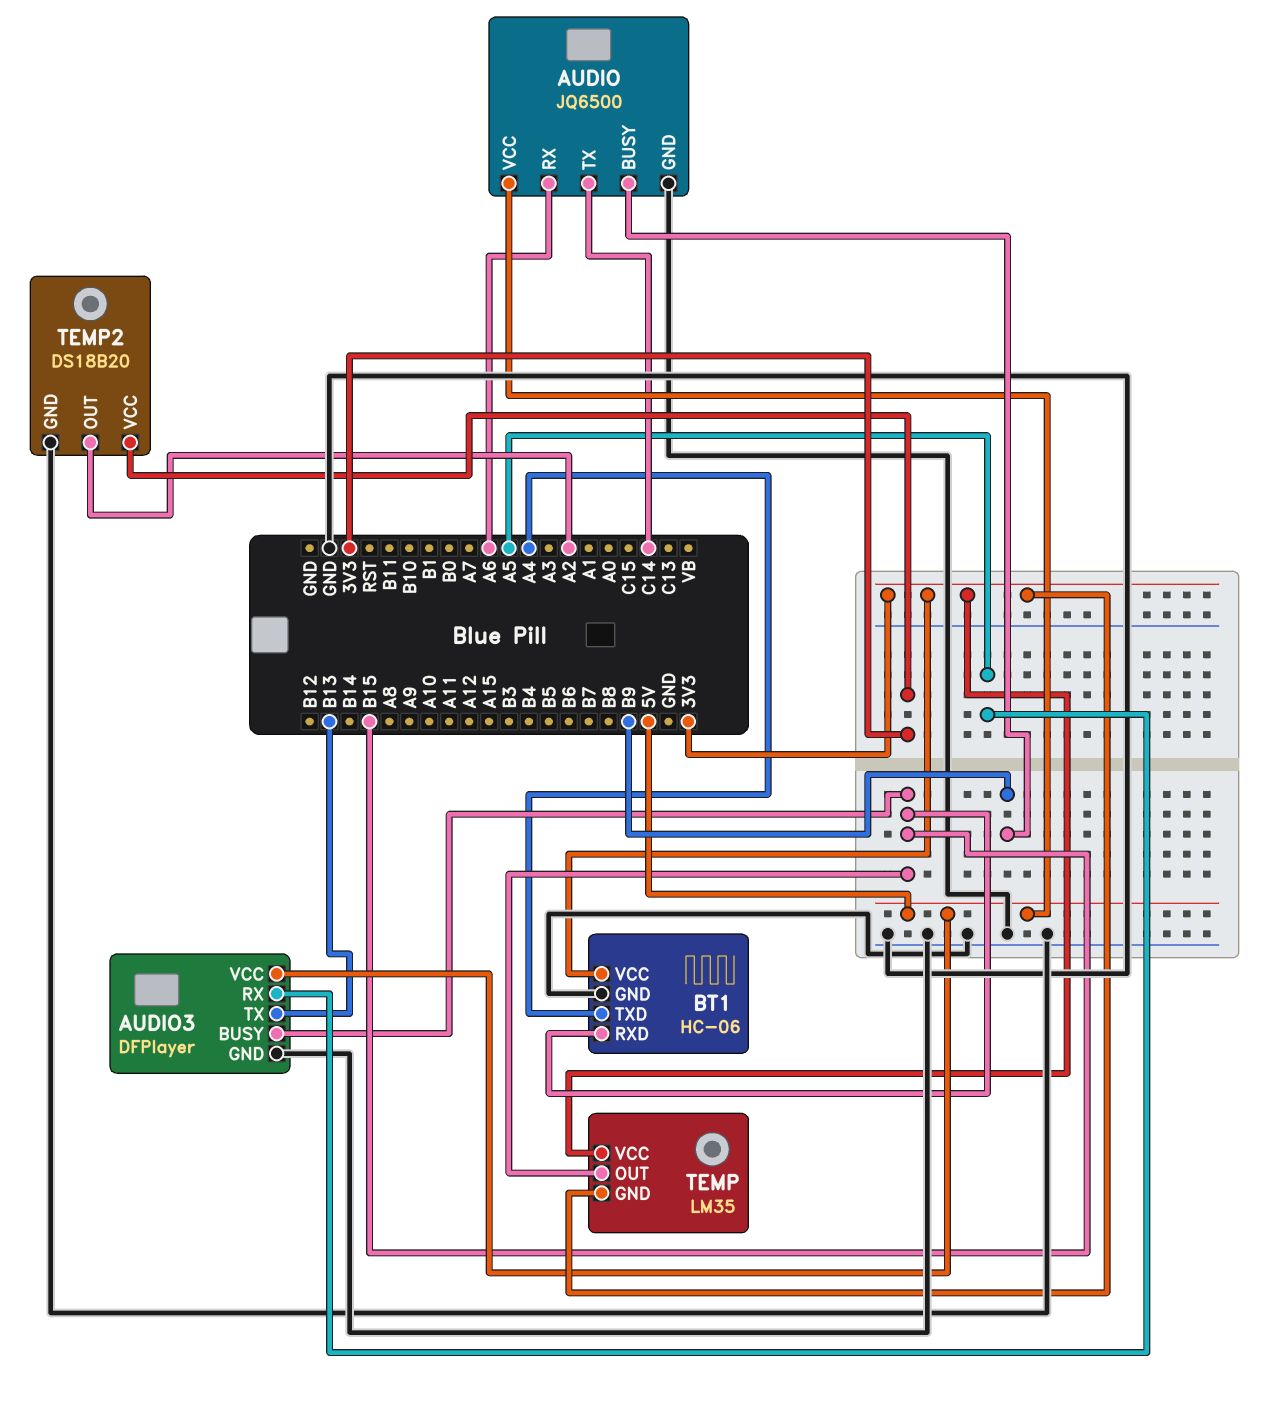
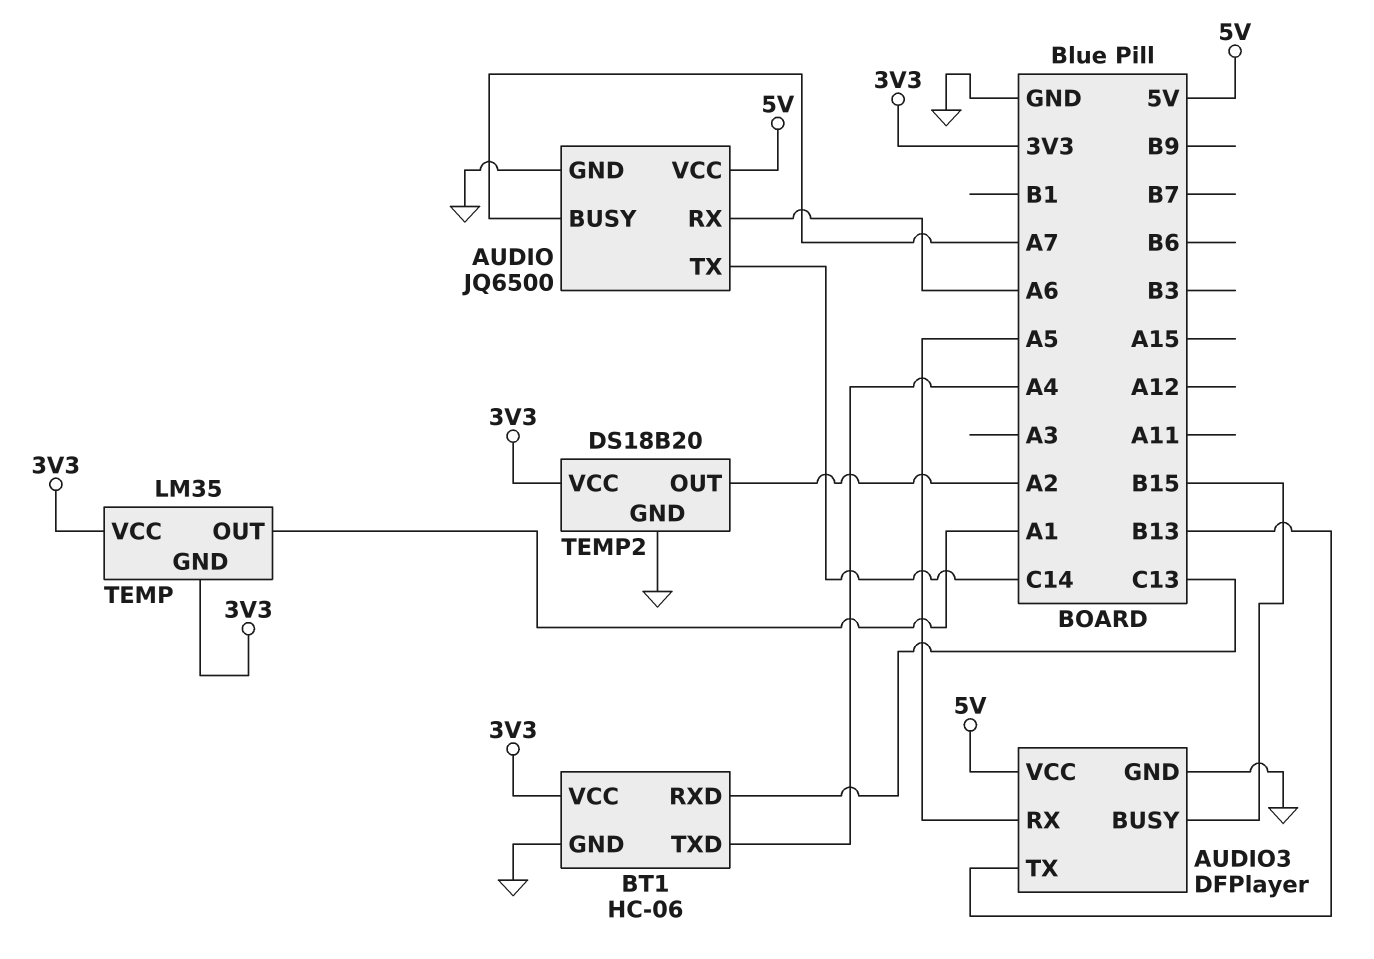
AUDIO pin BUSY: B9 -> A7
BT1 pin RXD: B15 -> C13
TEMP pin OUT: B15 -> A1

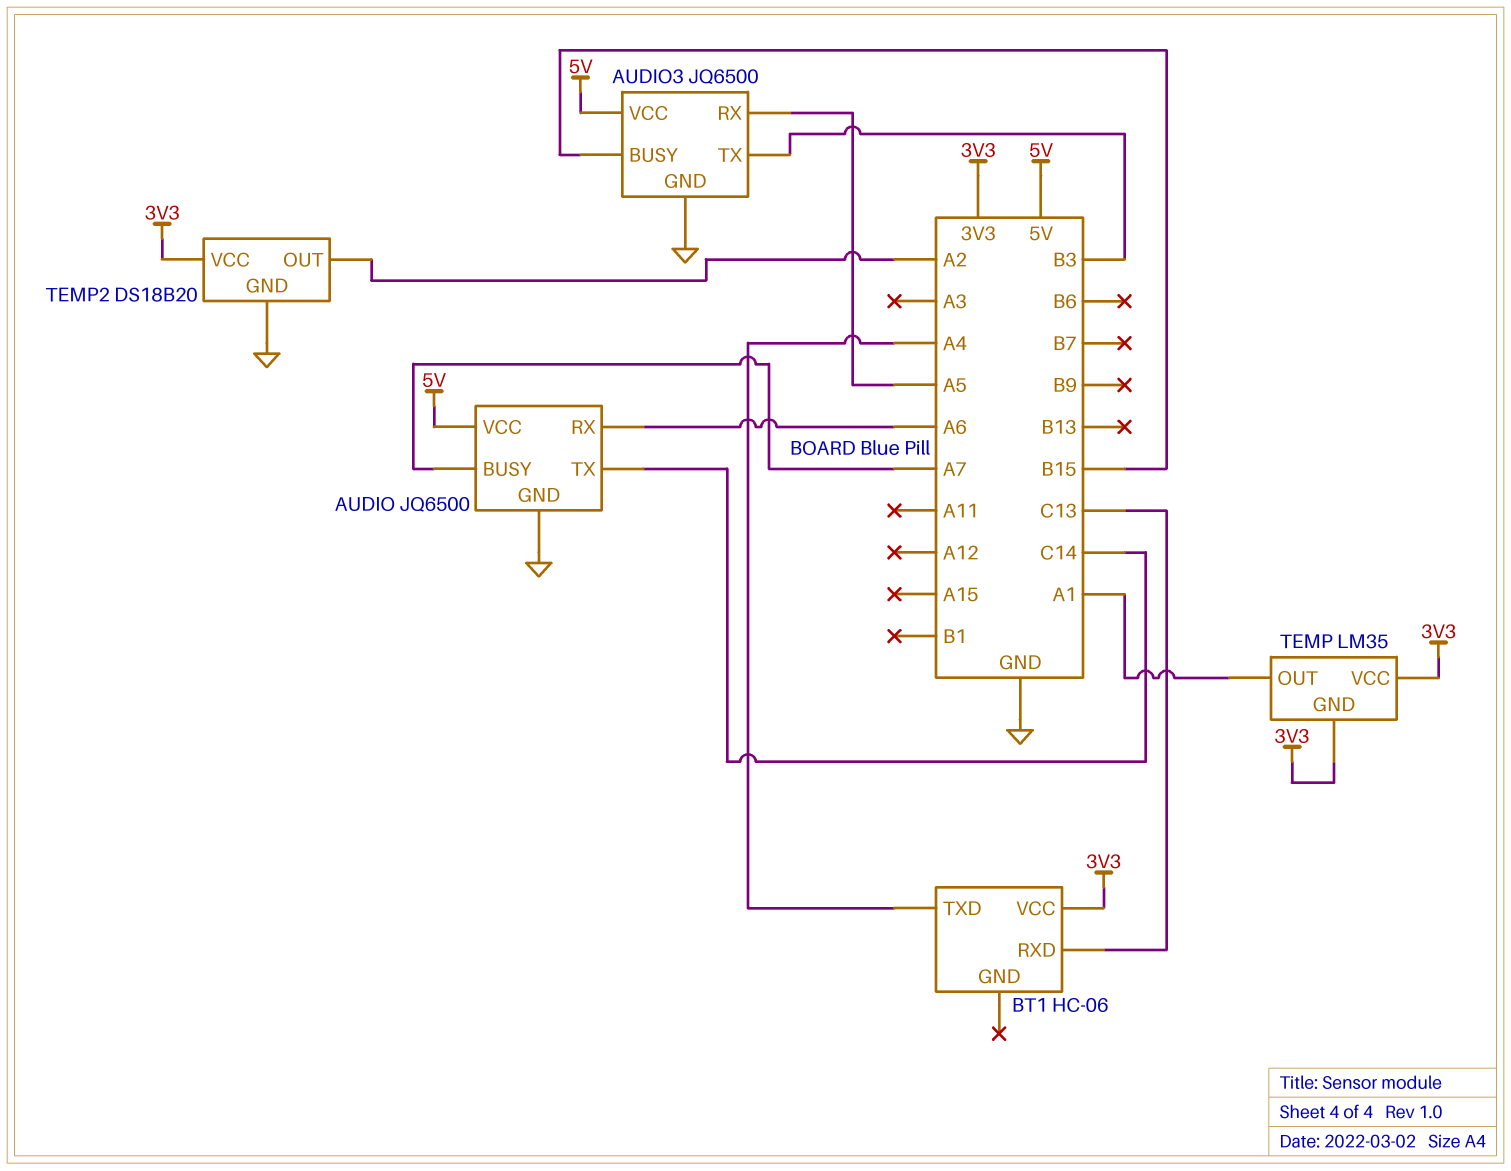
AUDIO3: DFPlayer -> JQ6500
AUDIO3 pin TX: B13 -> B3
BT1 pin GND: GND -> none

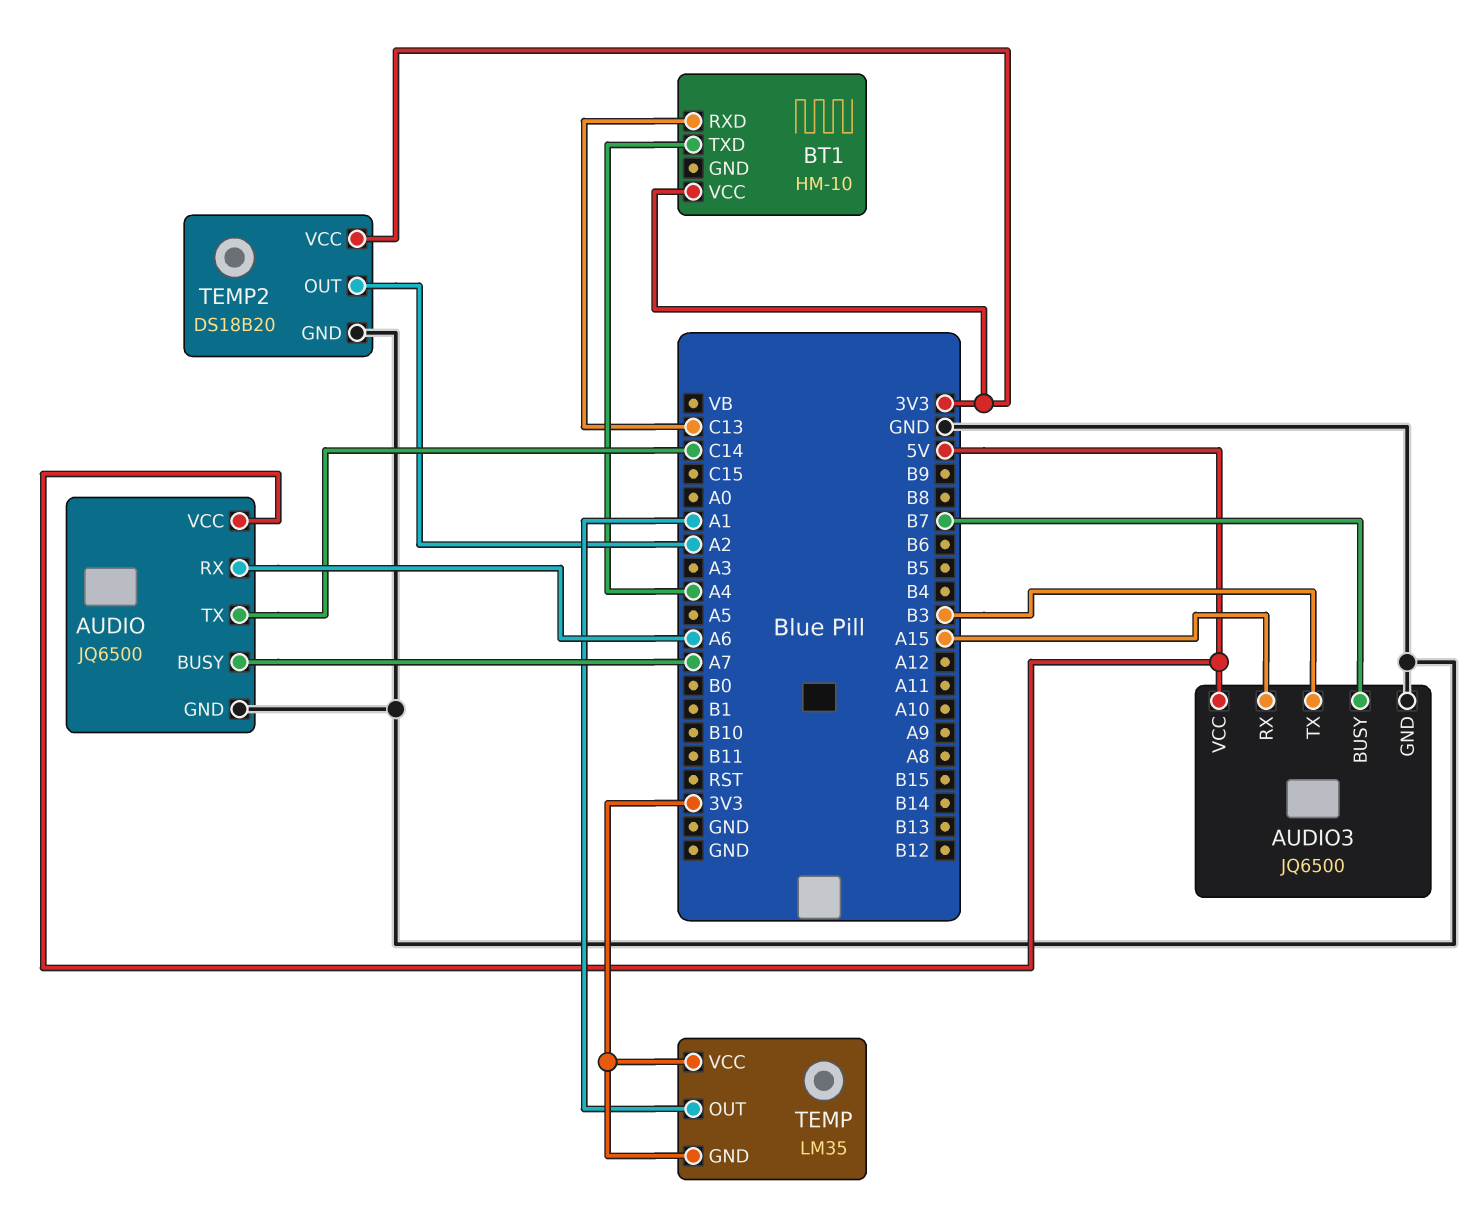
AUDIO3 pin BUSY: B15 -> B7
AUDIO3 pin RX: A5 -> A15
BT1: HC-06 -> HM-10

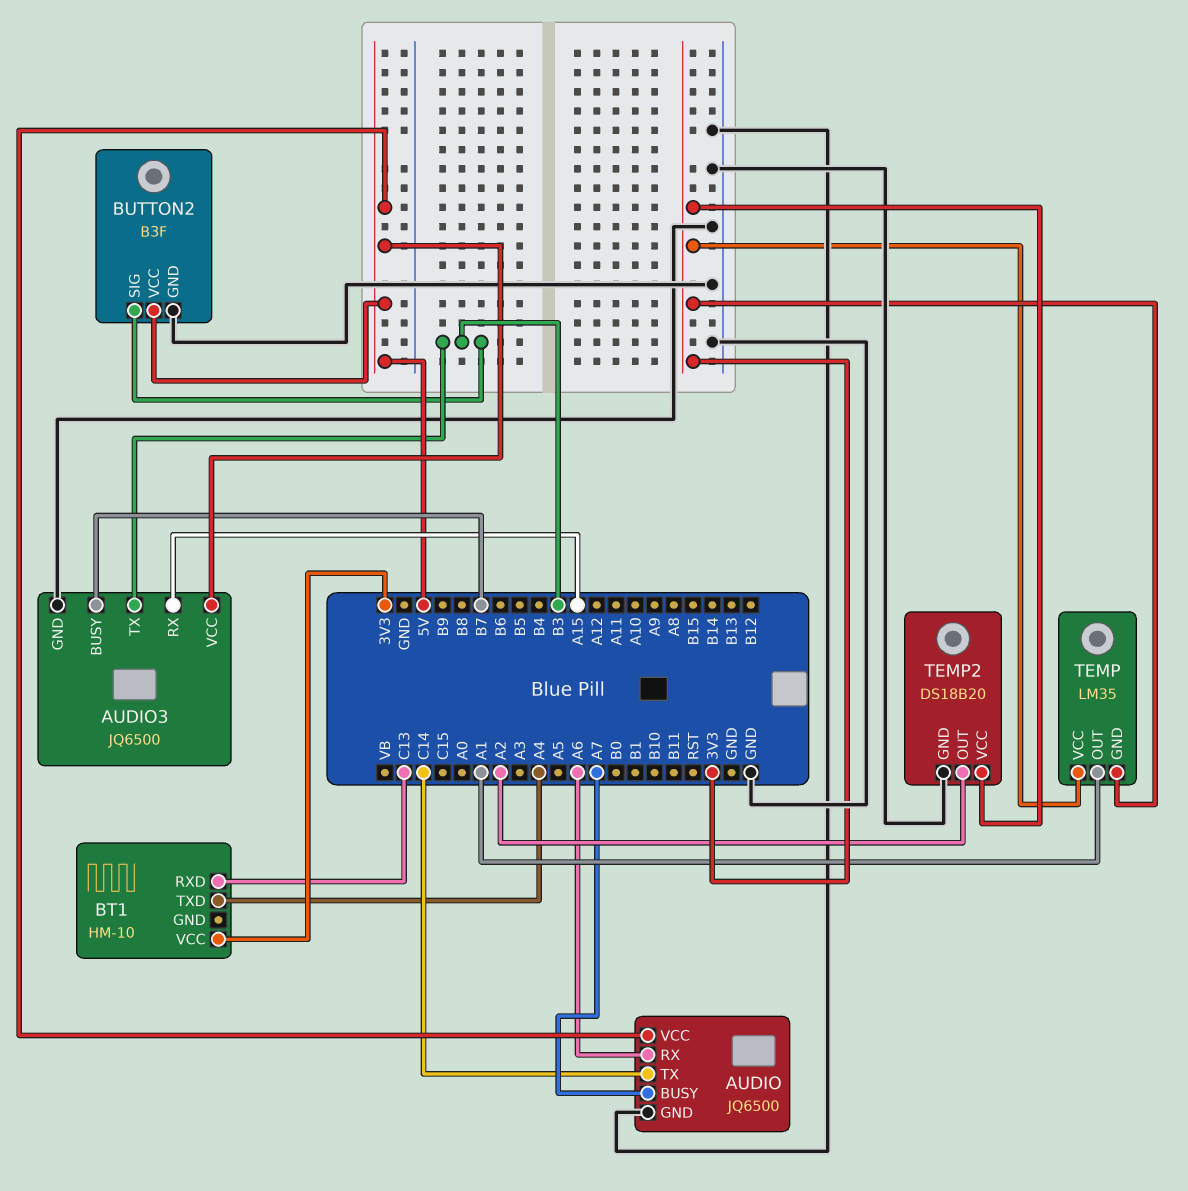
BUTTON2: none -> B3F
BUTTON2 pin GND: none -> GND
BUTTON2 pin SIG: none -> B3
BUTTON2 pin VCC: none -> 5V

